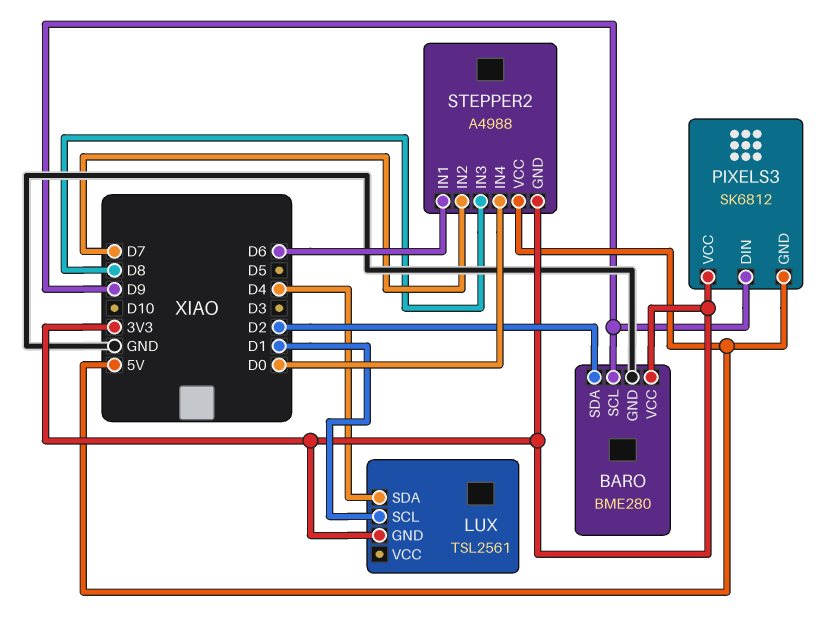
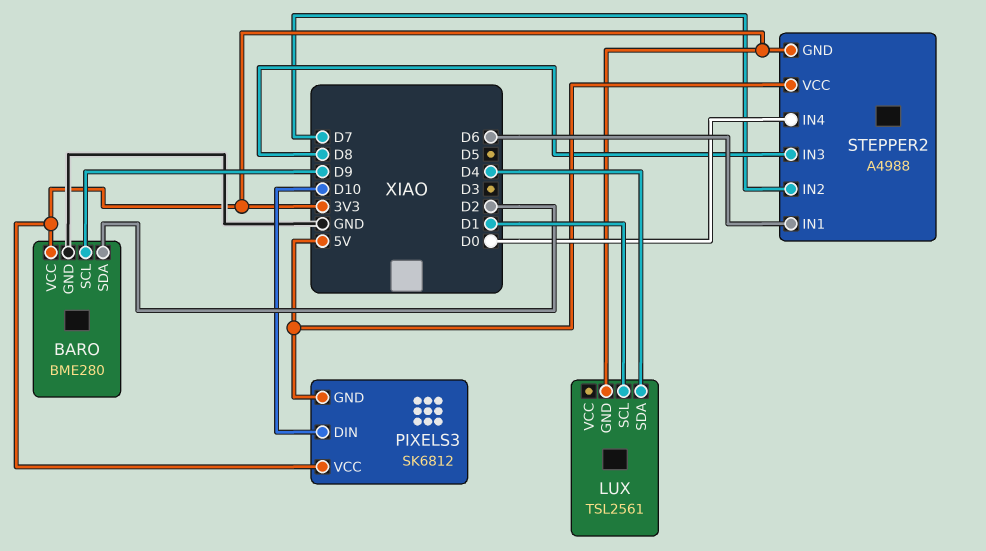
PIXELS3 pin DIN: D9 -> D10

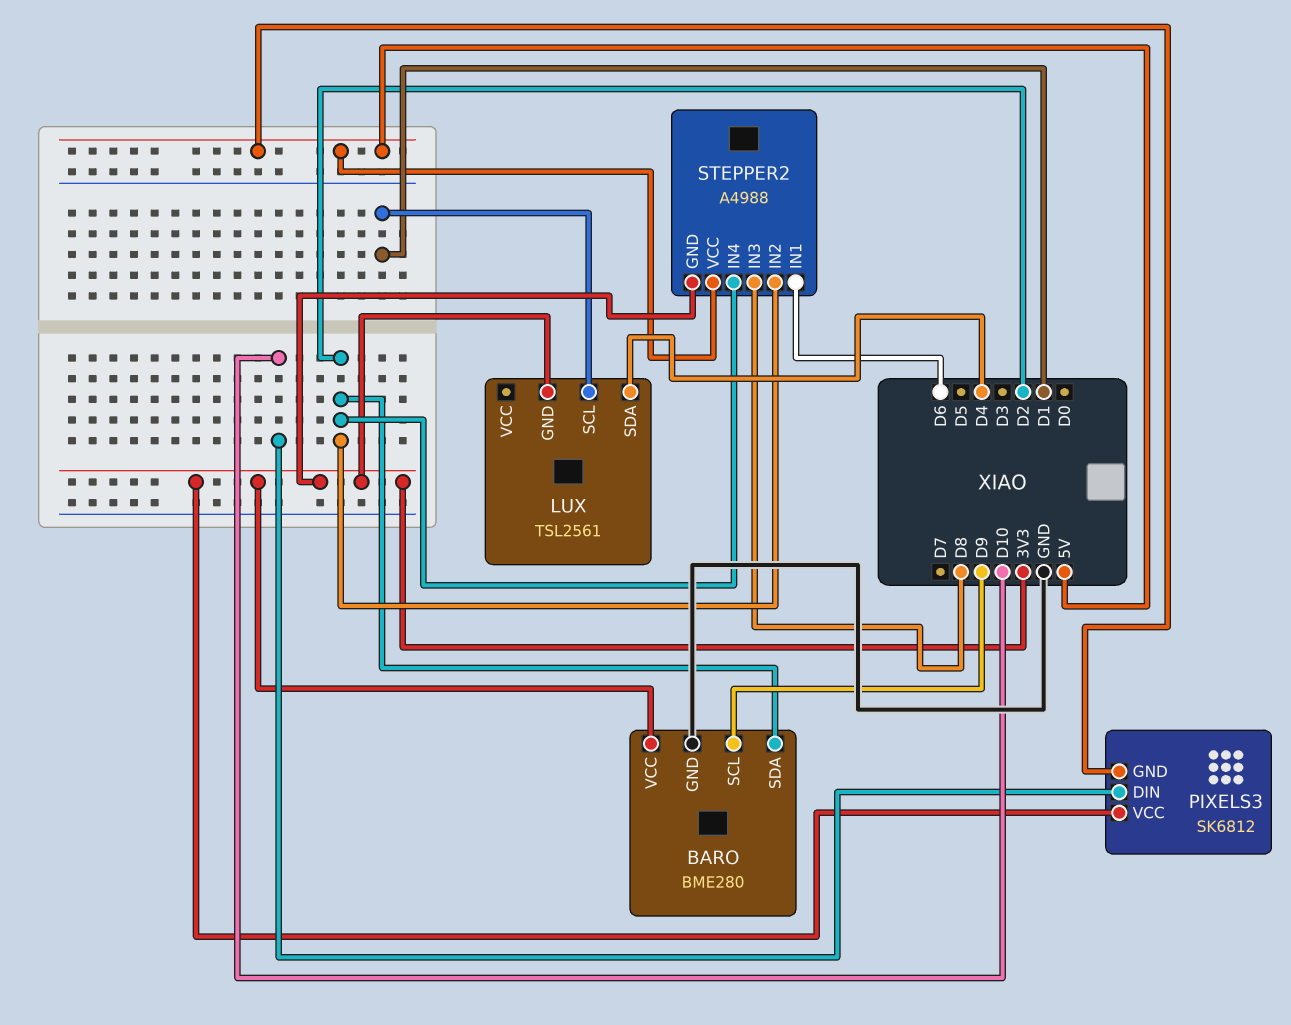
STEPPER2 pin IN2: D7 -> D2
STEPPER2 pin IN4: D0 -> D2

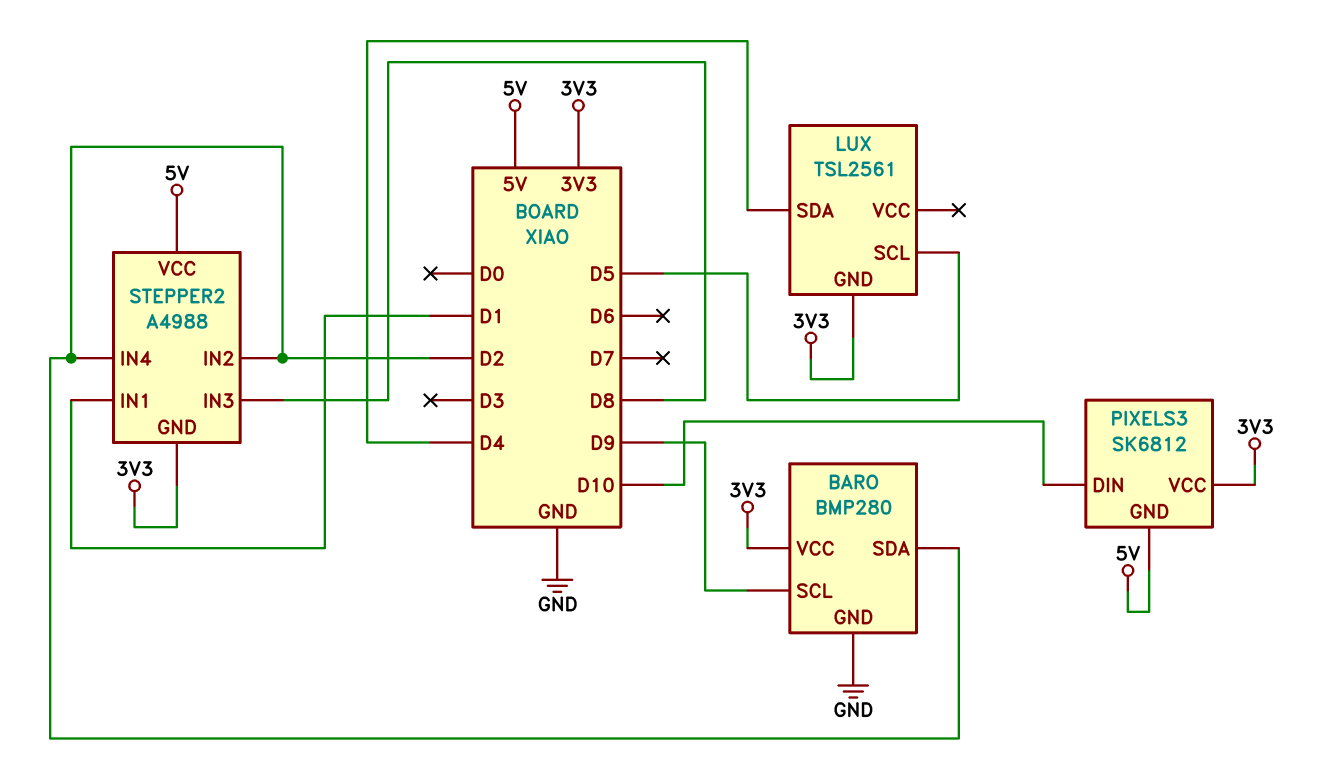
BARO: BME280 -> BMP280
LUX pin SCL: D1 -> D5
STEPPER2 pin IN1: D6 -> D1

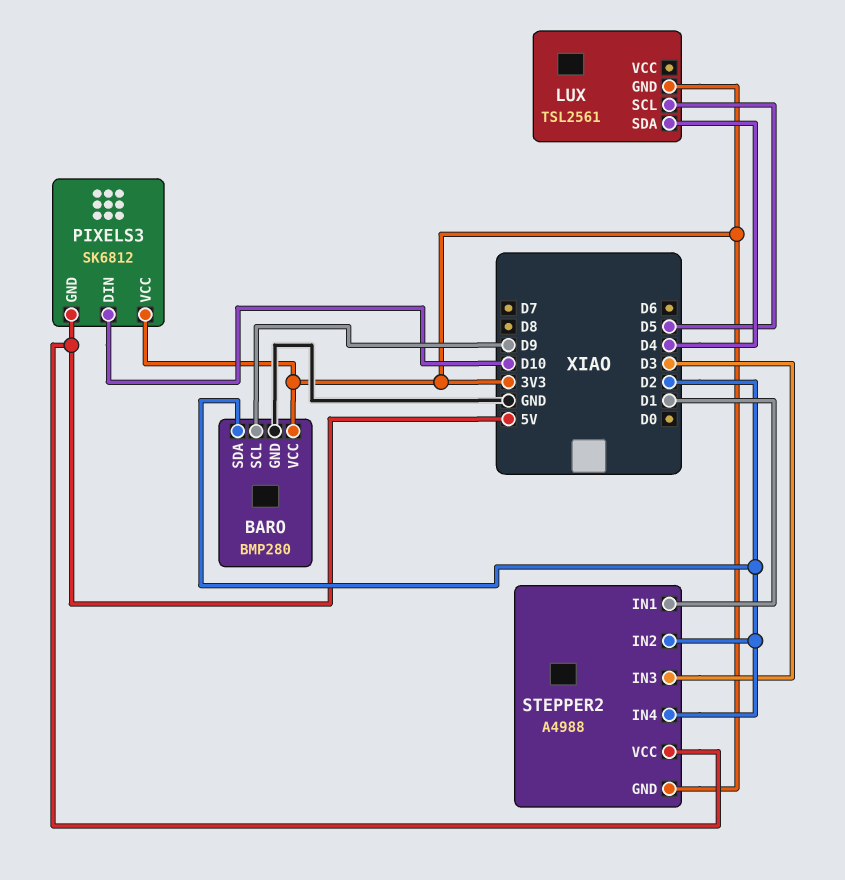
STEPPER2 pin IN3: D8 -> D3

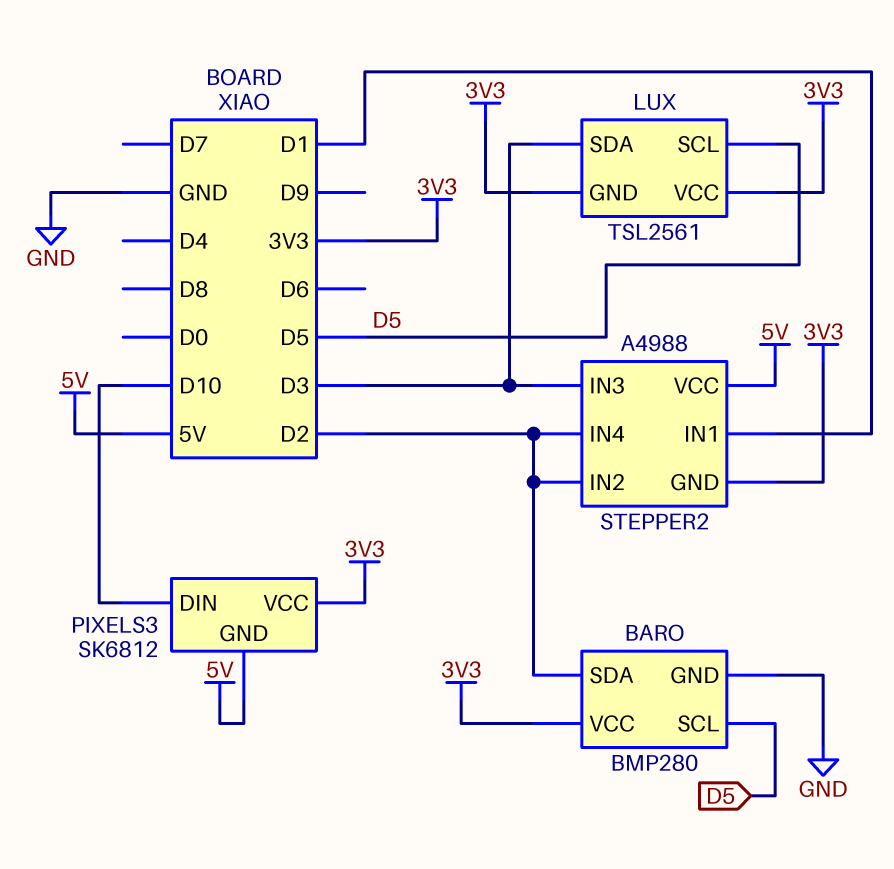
BARO pin SCL: D9 -> D5
LUX pin SDA: D4 -> D3
LUX pin VCC: none -> 3V3

